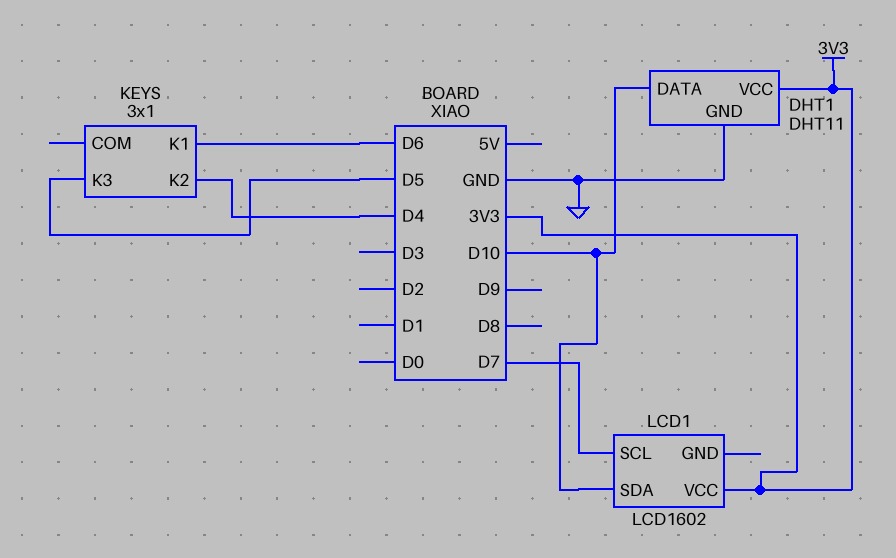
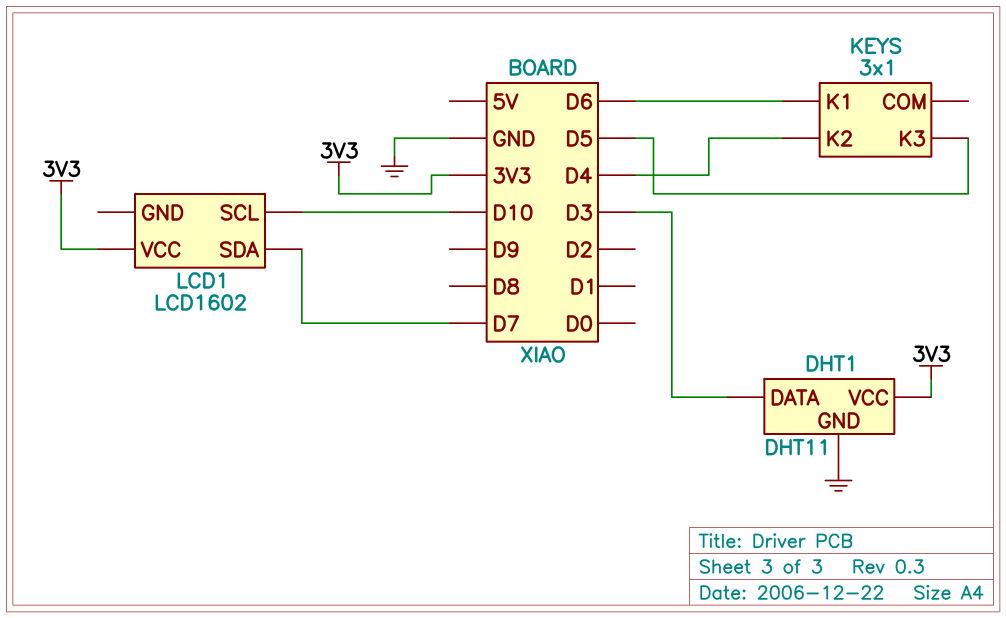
DHT1 pin DATA: D10 -> D3
LCD1 pin SCL: D7 -> D10
LCD1 pin SDA: D10 -> D7

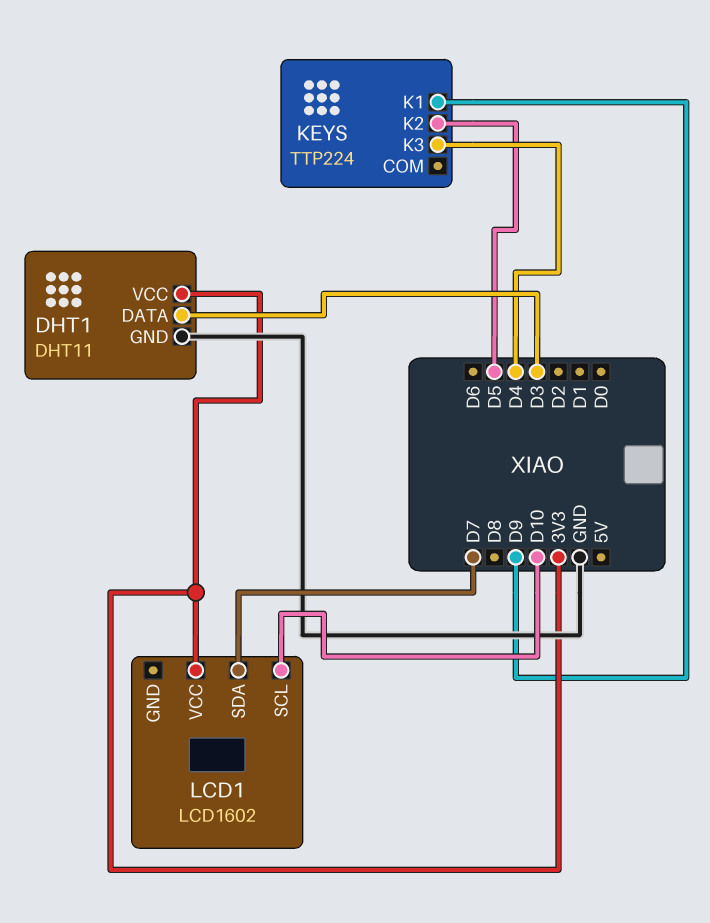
KEYS: 3x1 -> TTP224
KEYS pin K1: D6 -> D9
KEYS pin K2: D4 -> D5
KEYS pin K3: D5 -> D4

